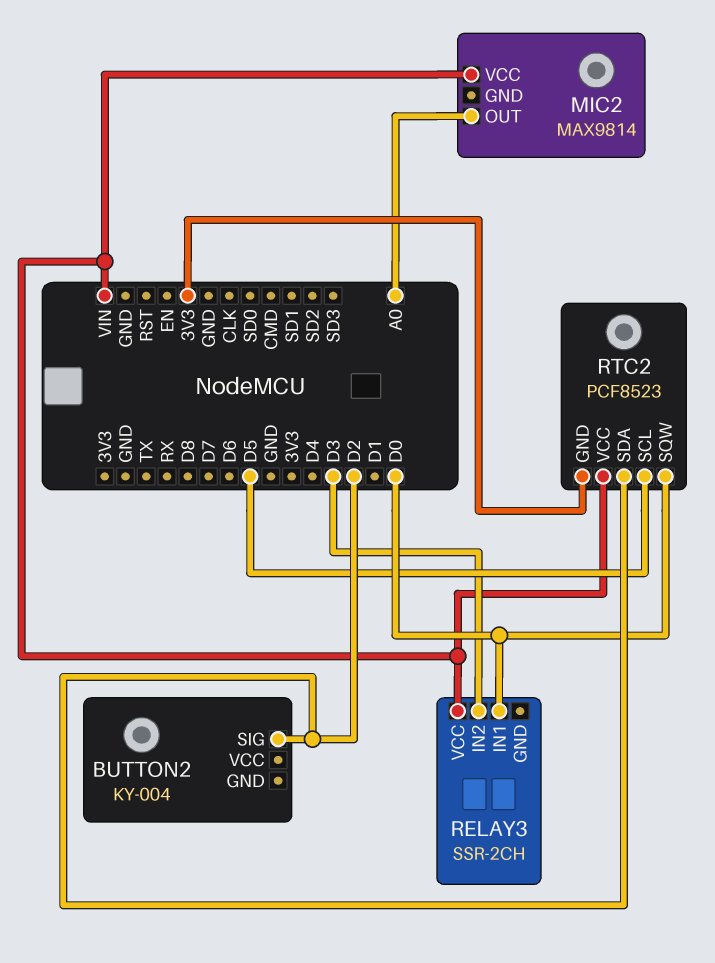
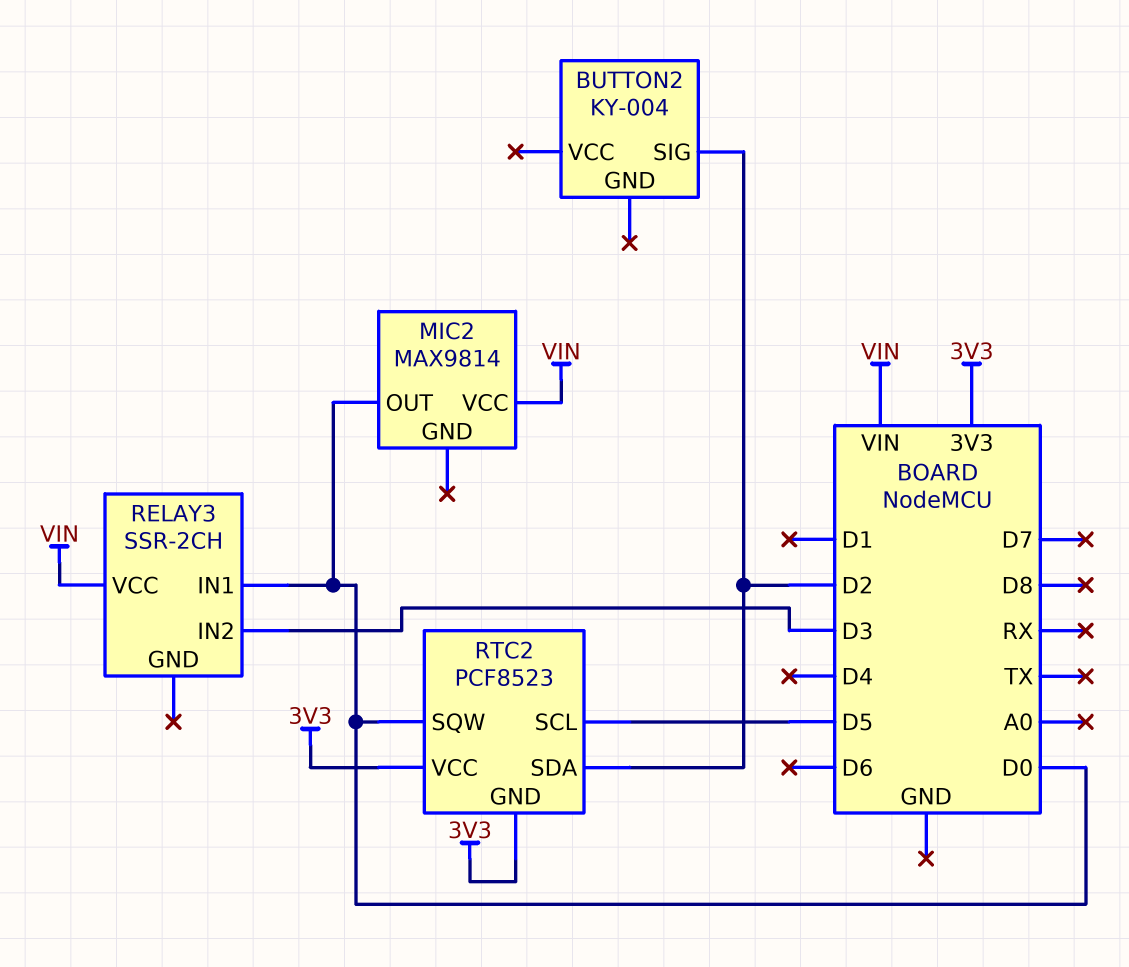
MIC2 pin OUT: A0 -> D0
RTC2 pin VCC: VIN -> 3V3

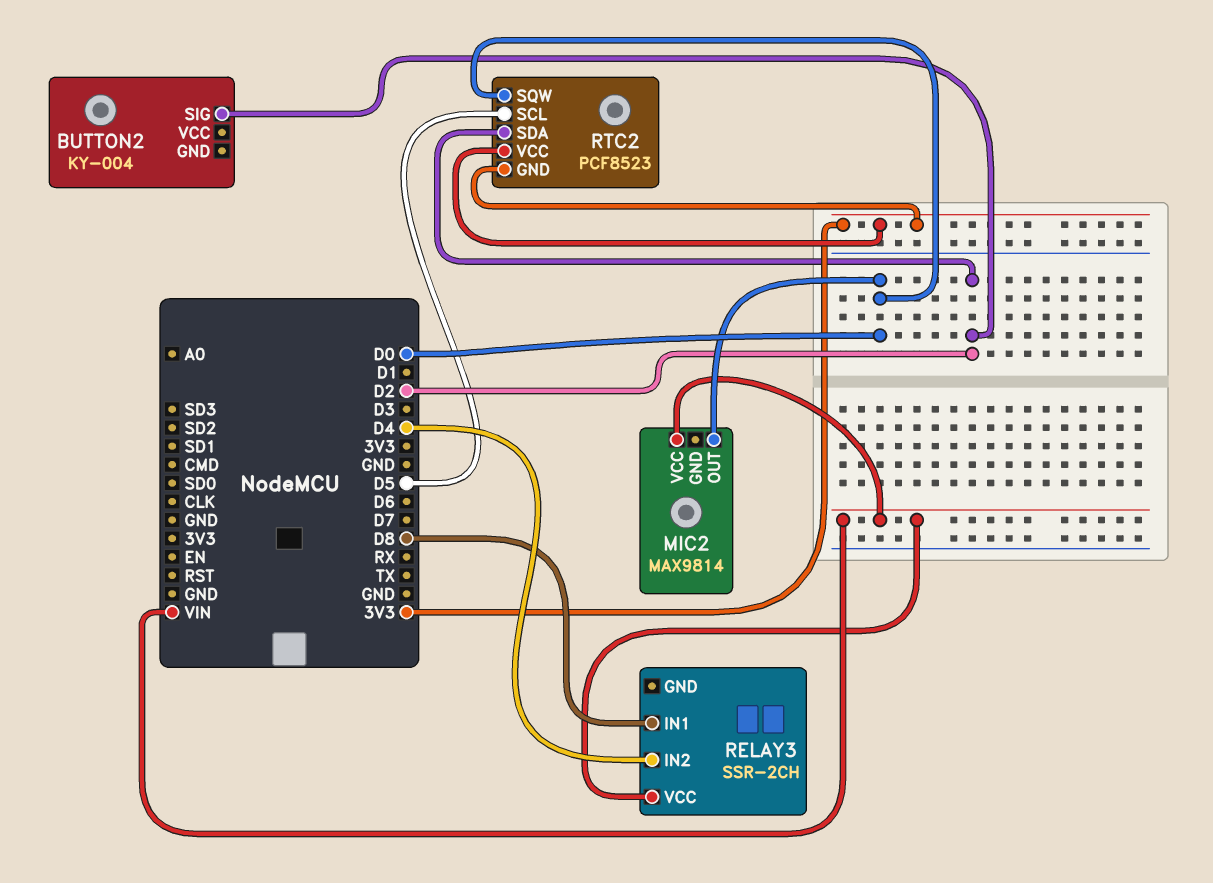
RELAY3 pin IN1: D0 -> D8
RELAY3 pin IN2: D3 -> D4

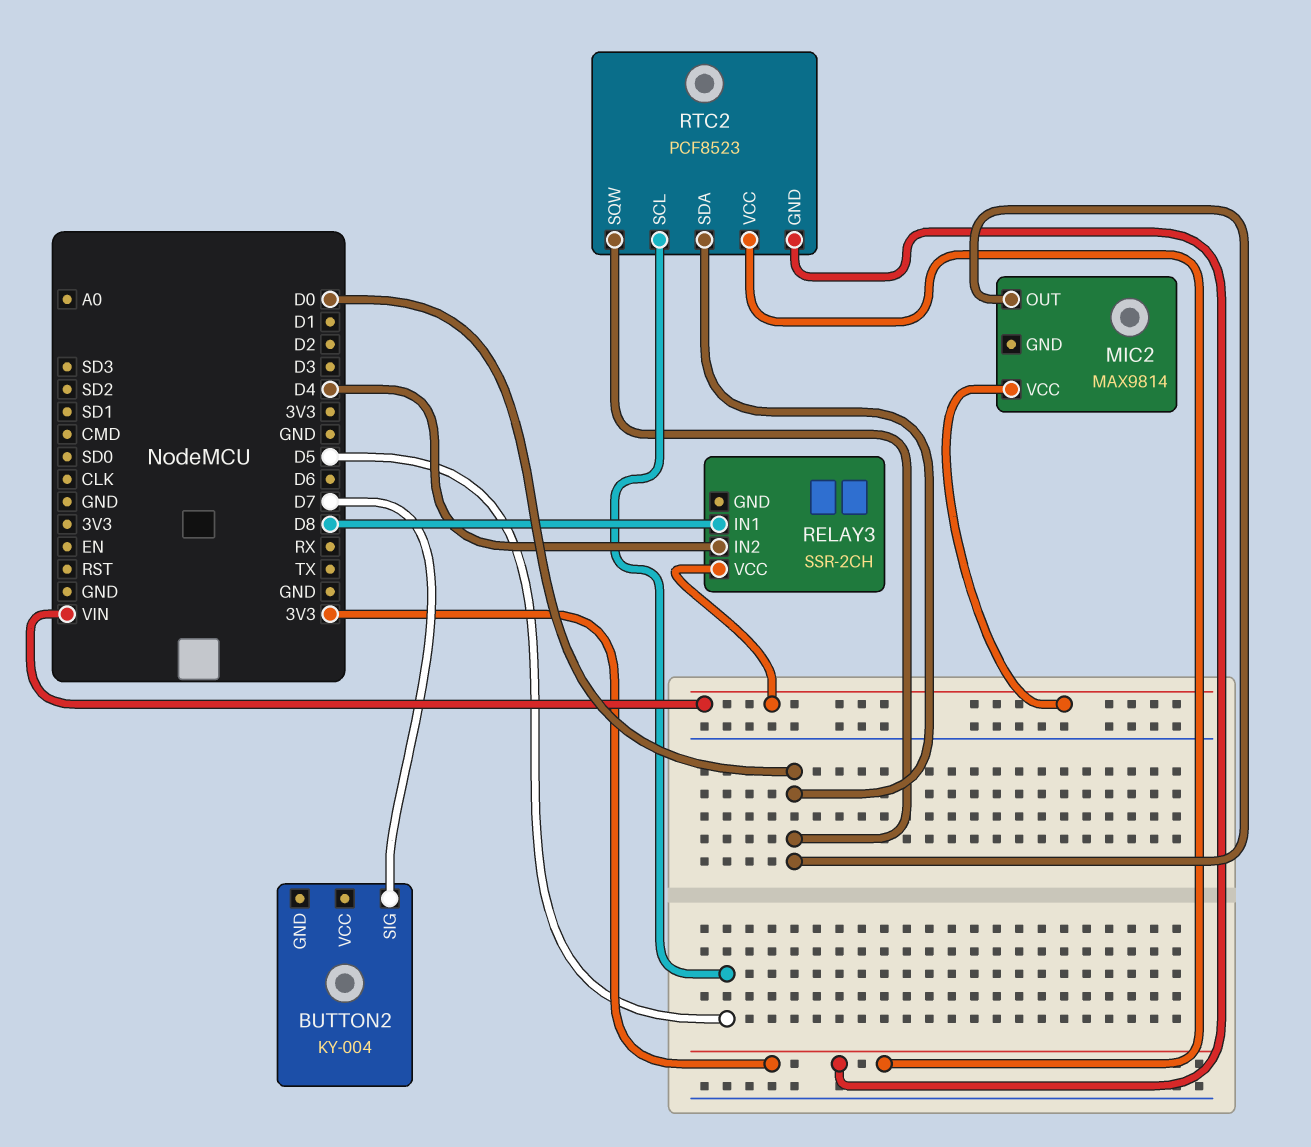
BUTTON2 pin SIG: D2 -> D7
RTC2 pin SDA: D2 -> D0

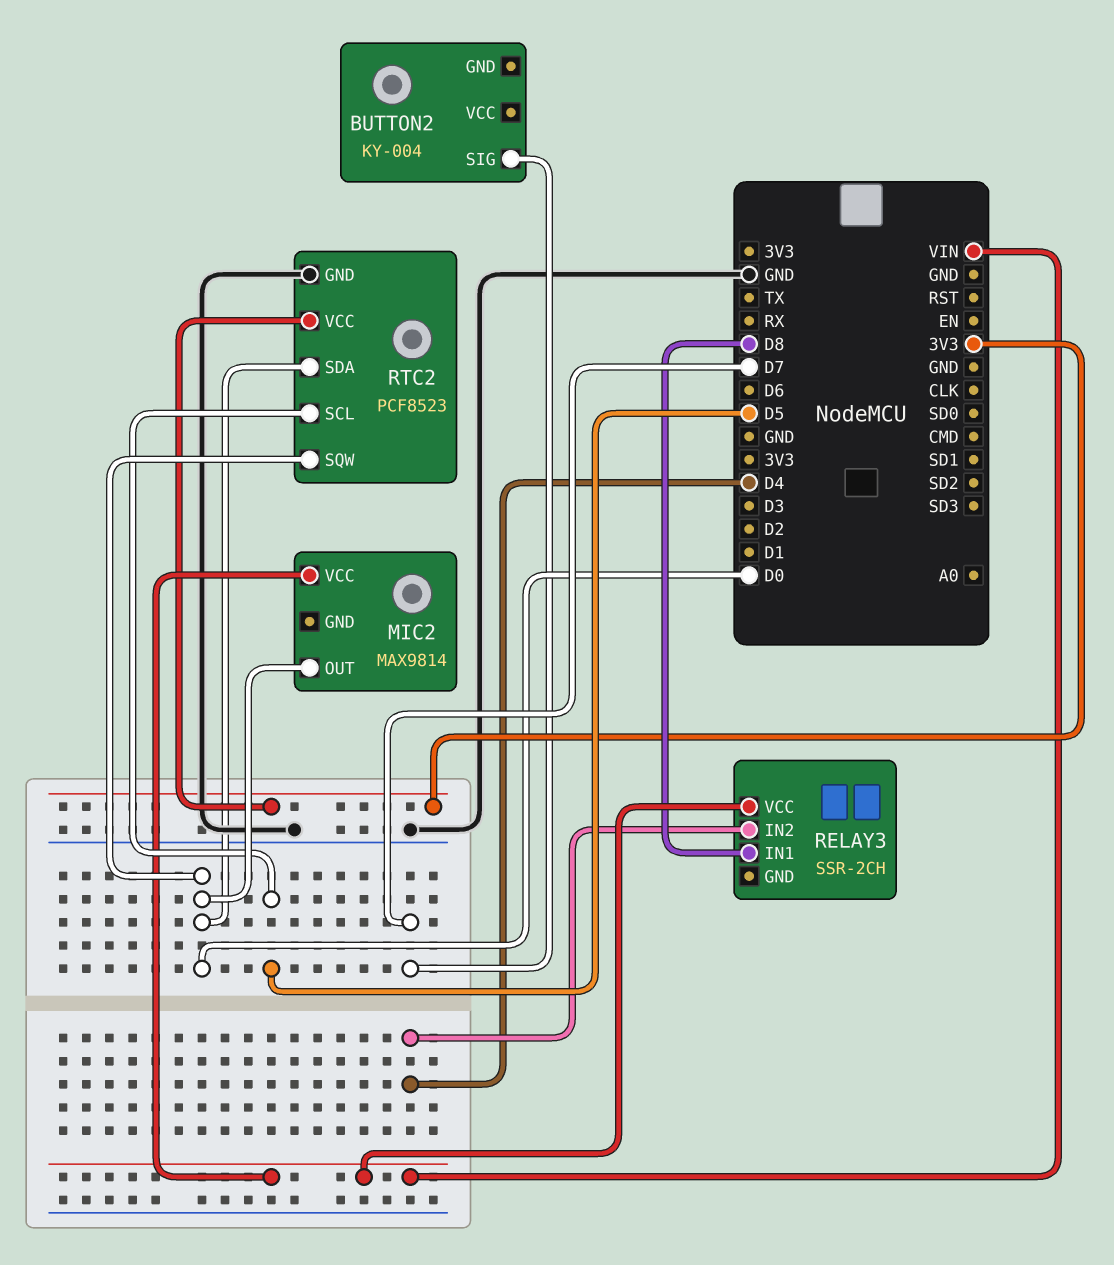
RTC2 pin GND: 3V3 -> GND

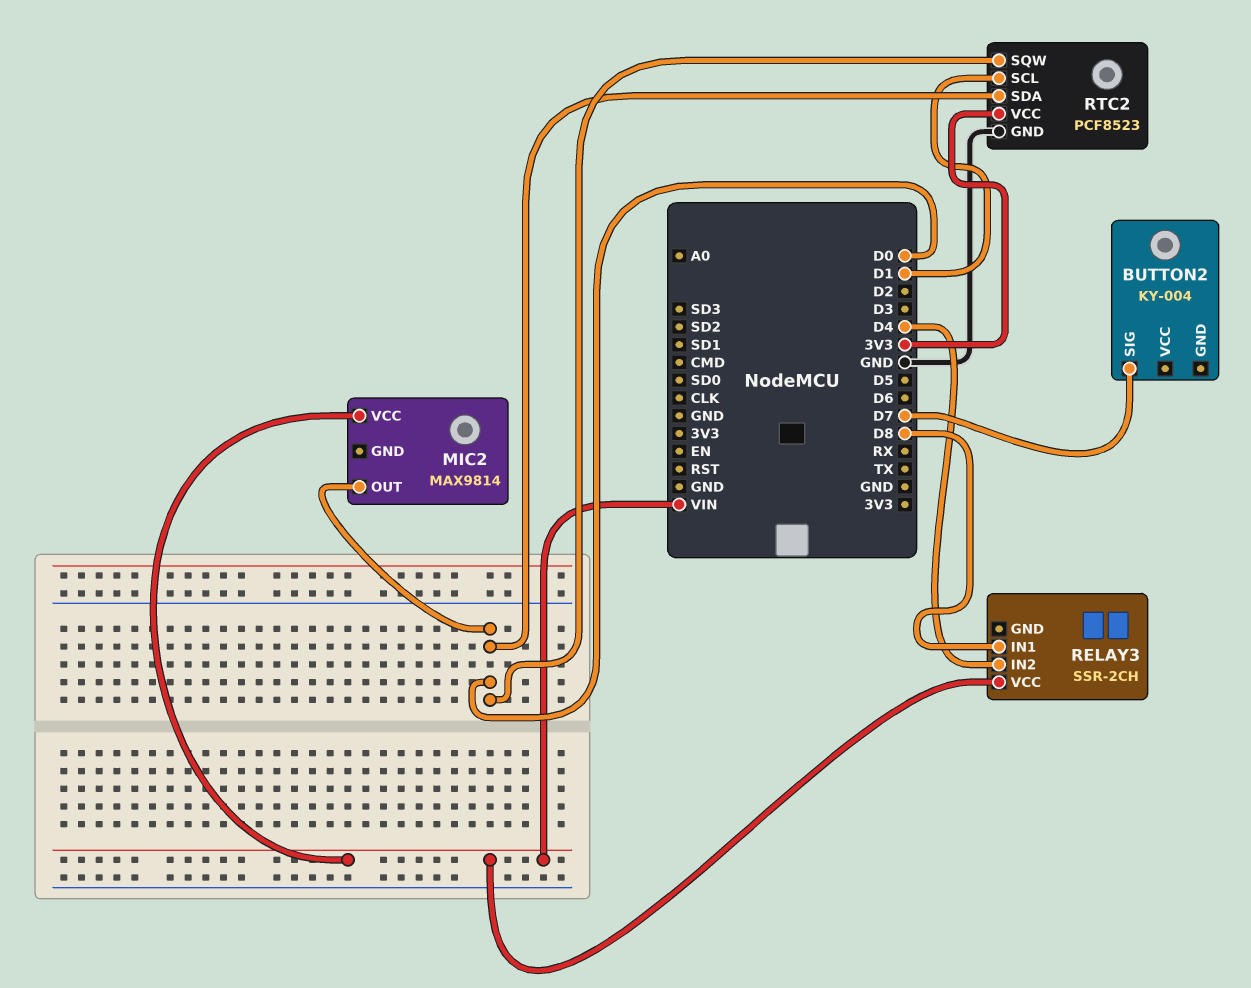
RTC2 pin SCL: D5 -> D1

